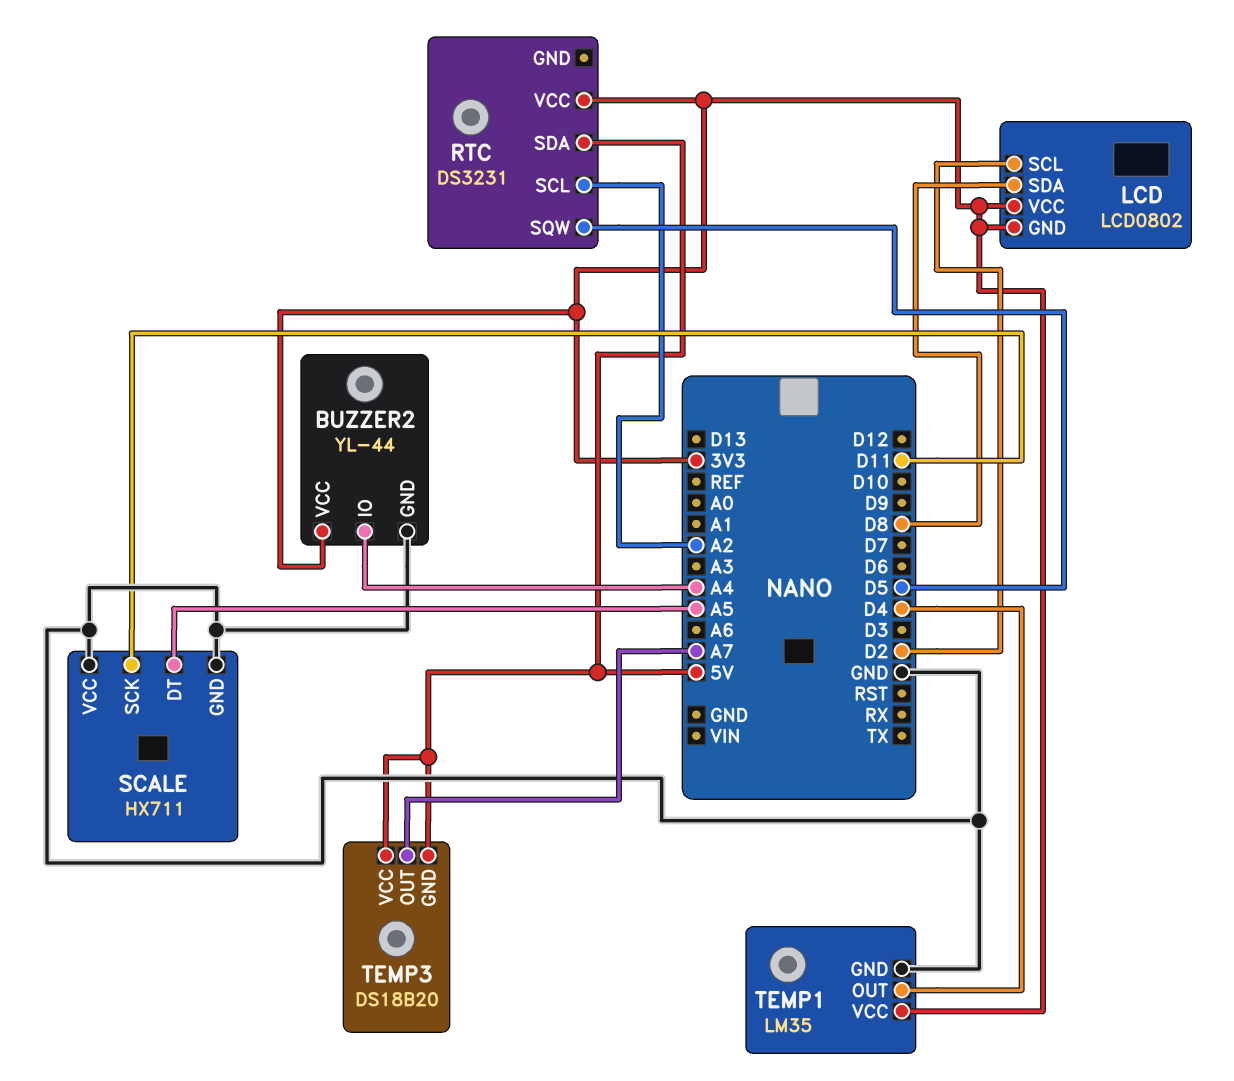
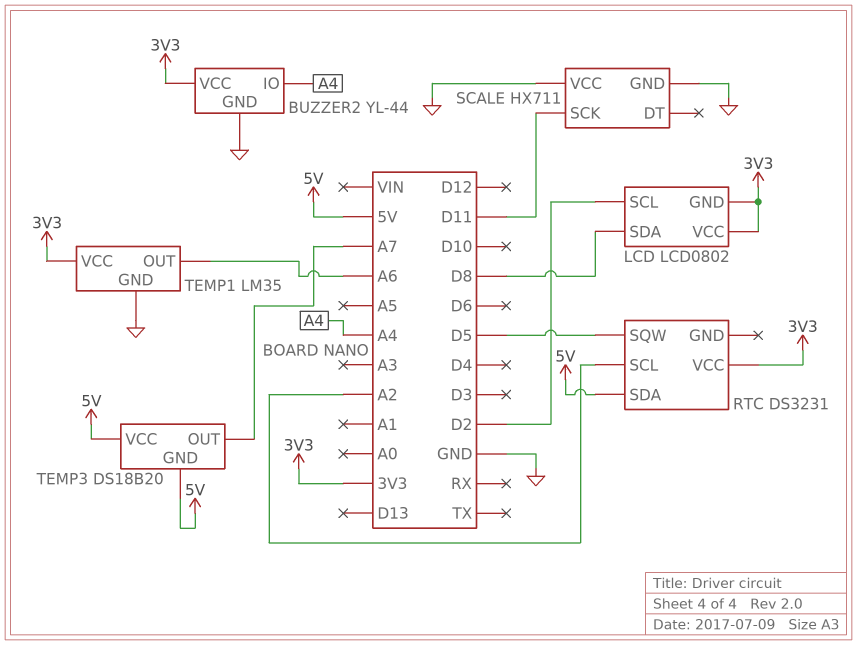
SCALE pin DT: A5 -> none
TEMP1 pin OUT: D4 -> A6

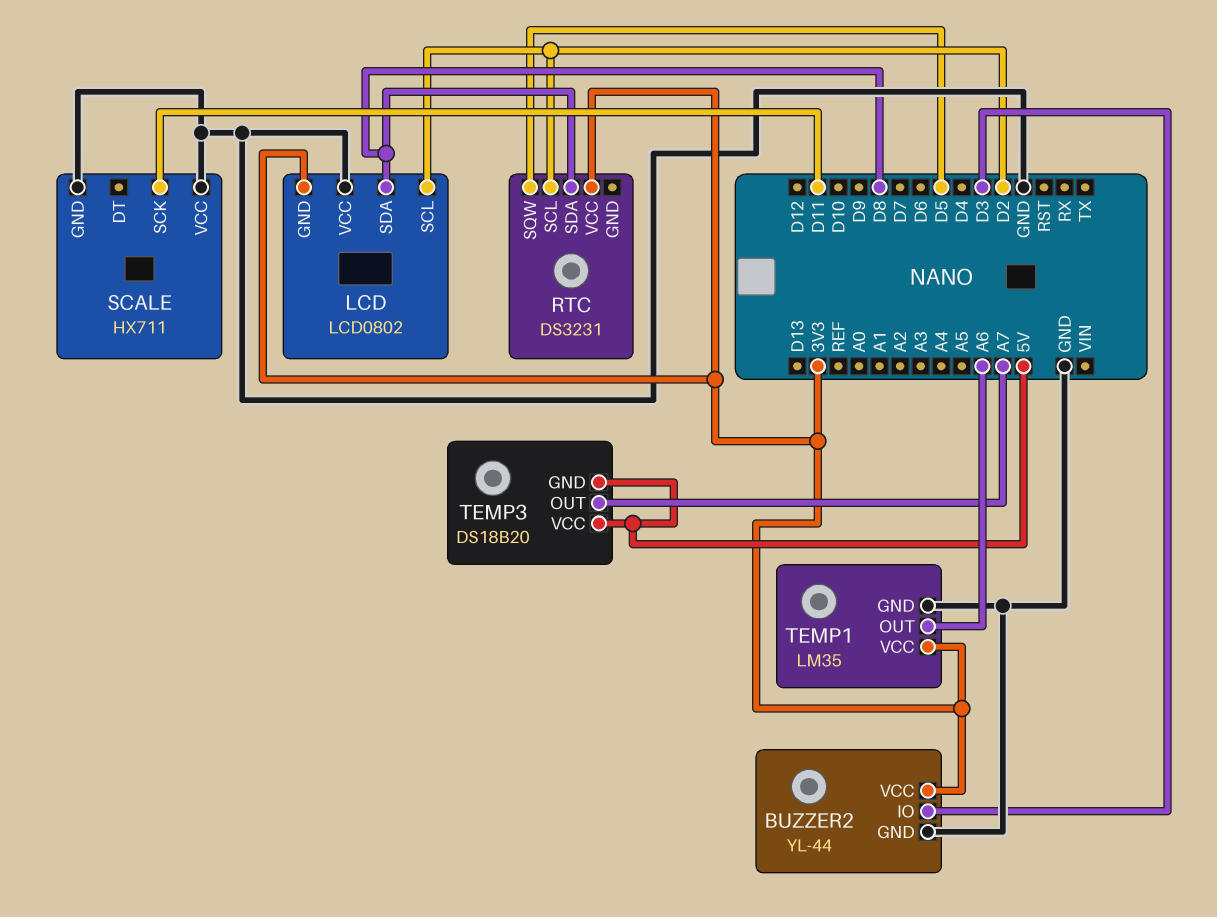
BUZZER2 pin IO: A4 -> D3
LCD pin VCC: 3V3 -> GND
RTC pin SCL: A2 -> D2
RTC pin SDA: 5V -> D8

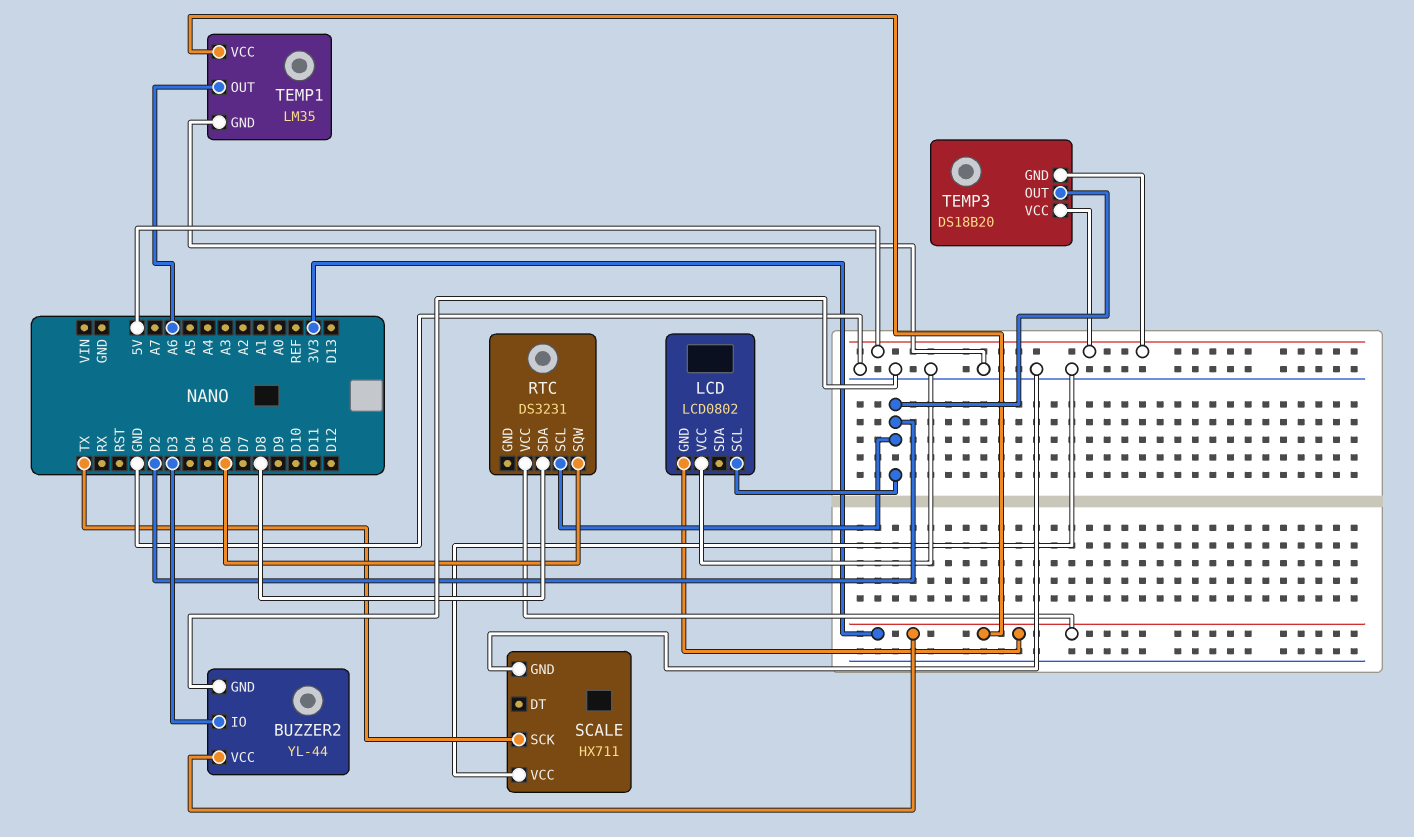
LCD pin SDA: D8 -> none
RTC pin SQW: D5 -> D6
SCALE pin SCK: D11 -> TX
TEMP3 pin OUT: A7 -> D2

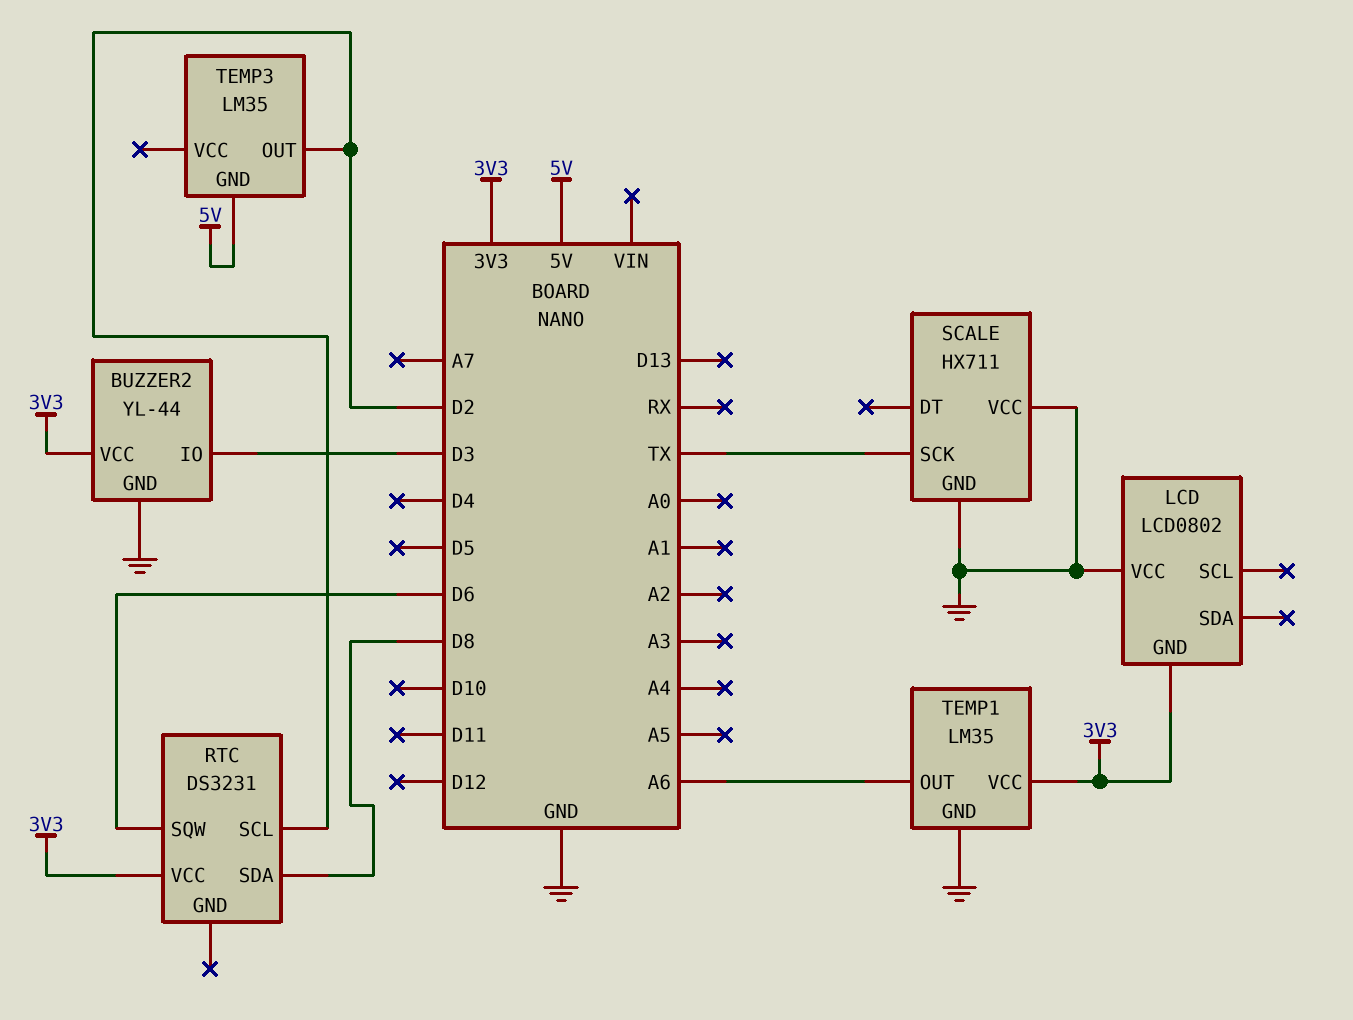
LCD pin SCL: D2 -> none
TEMP3: DS18B20 -> LM35
TEMP3 pin VCC: 5V -> none

